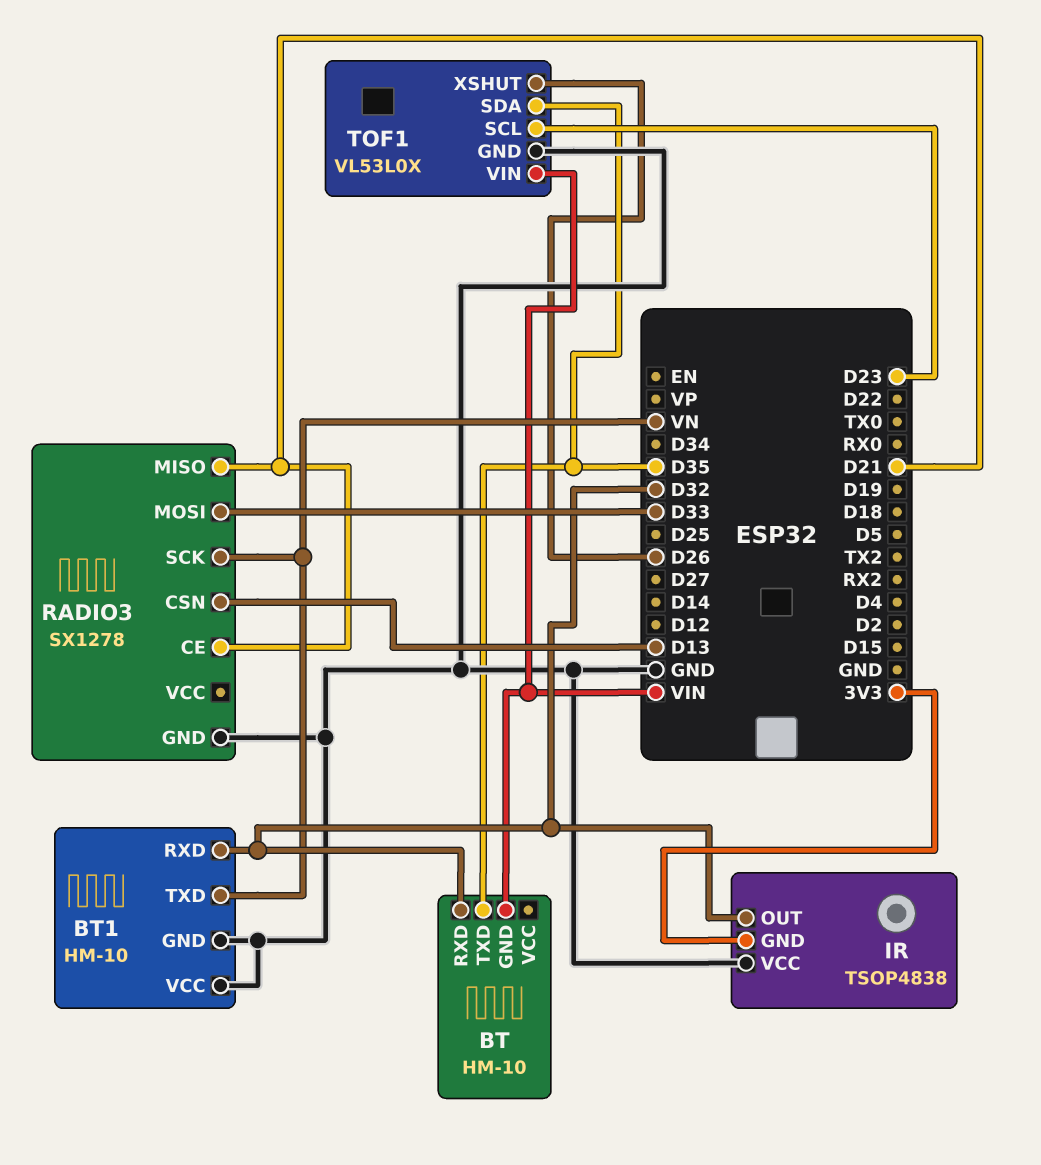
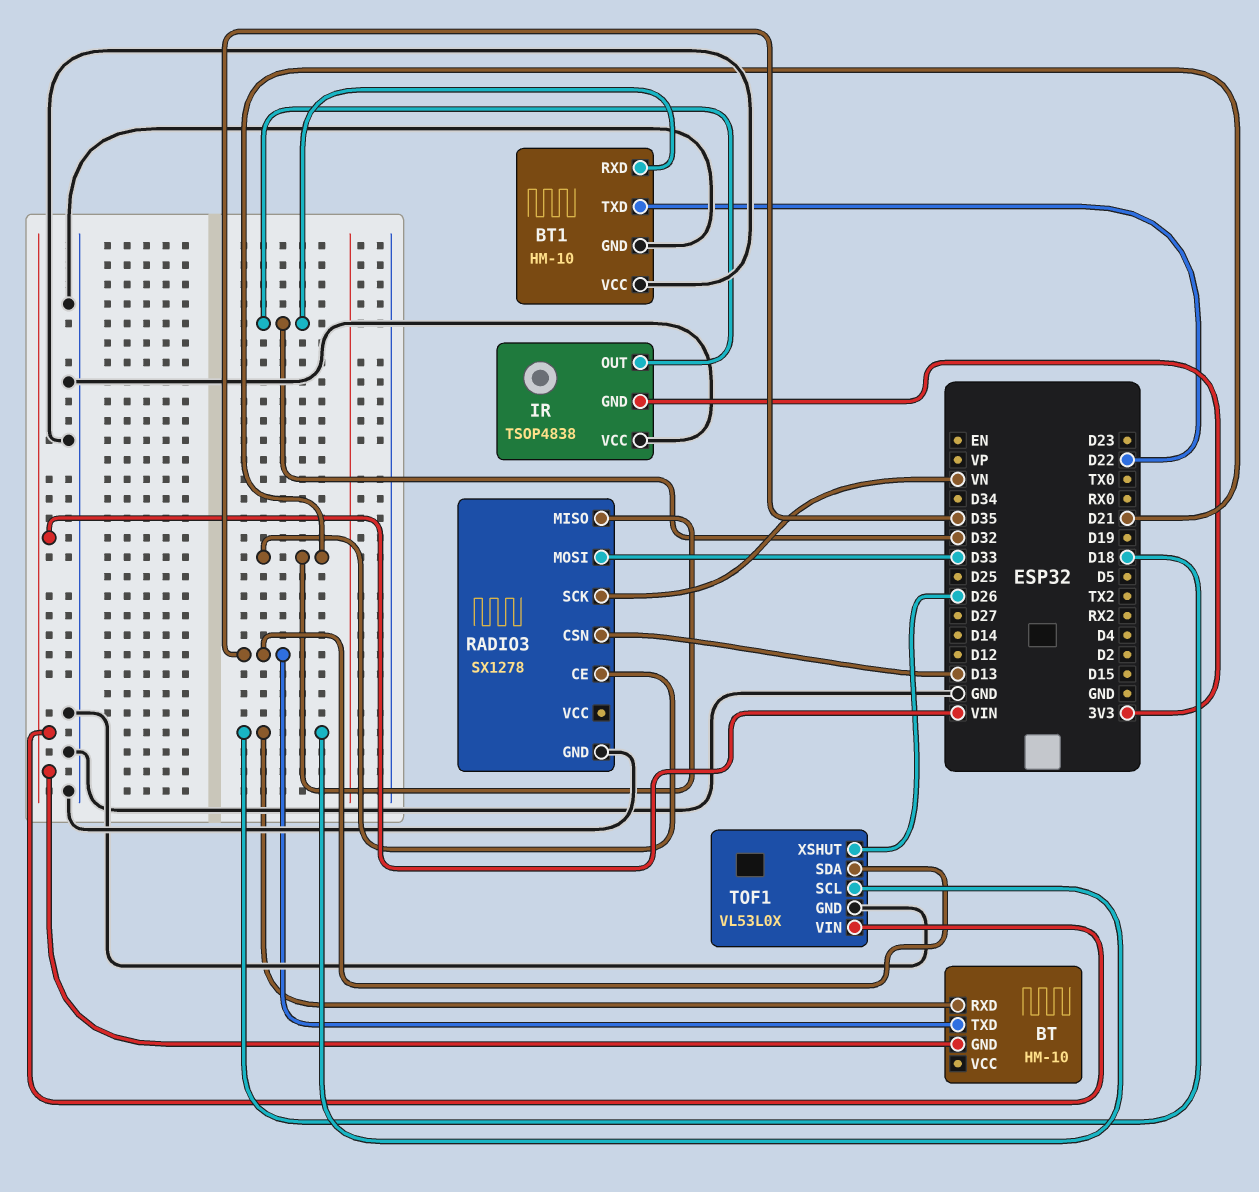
BT pin RXD: D32 -> D18
BT1 pin TXD: VN -> D22
TOF1 pin SCL: D23 -> D18

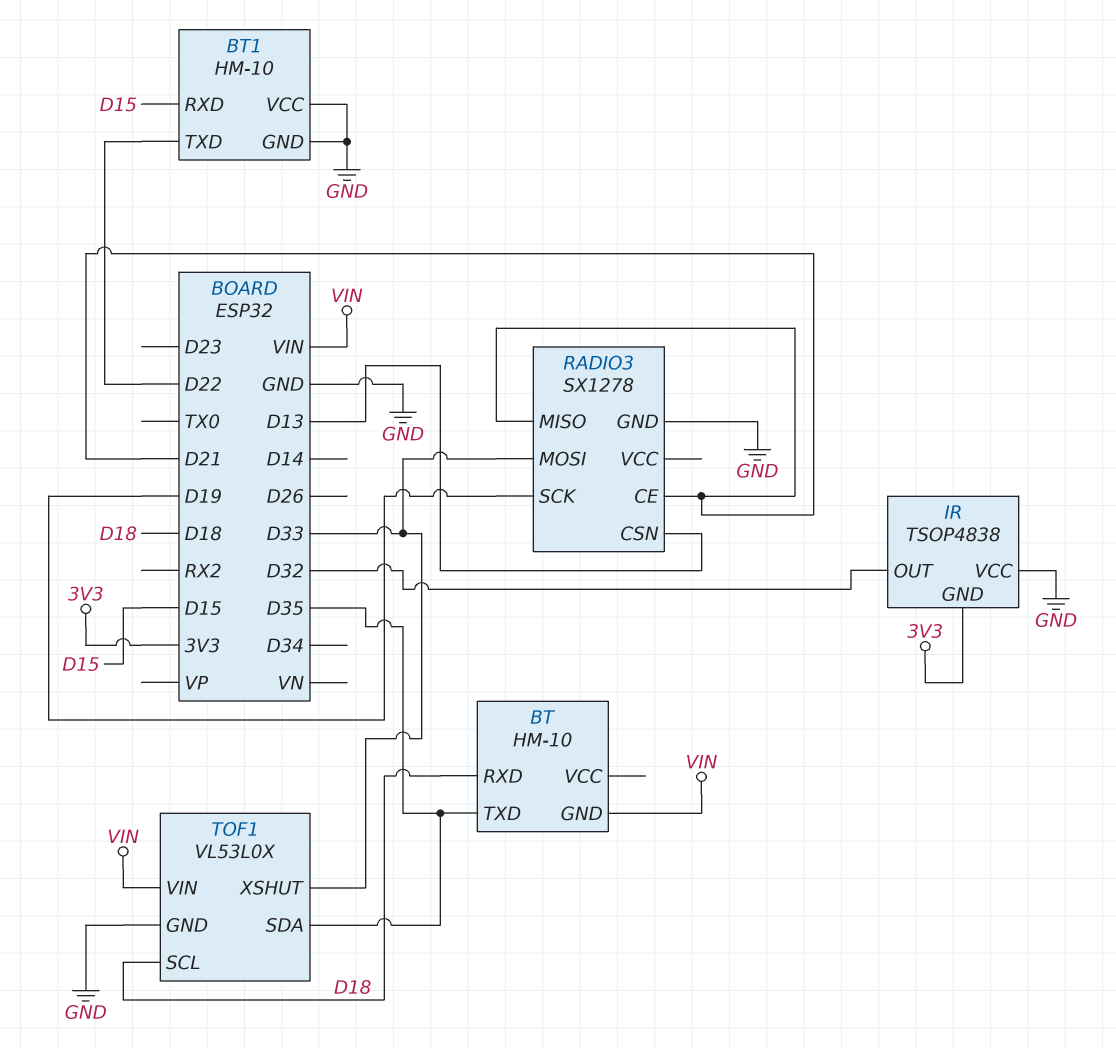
BT1 pin RXD: D32 -> D15
RADIO3 pin SCK: VN -> D19
TOF1 pin XSHUT: D26 -> D33

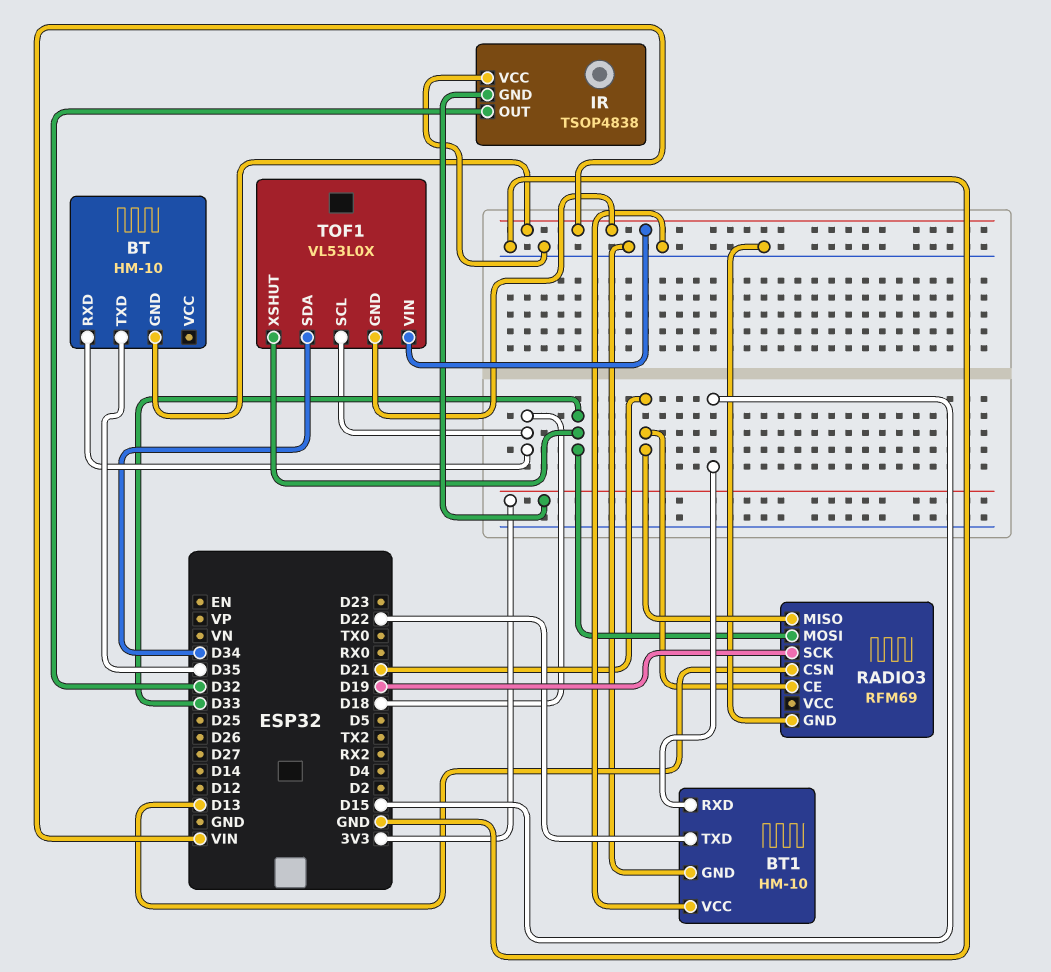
RADIO3: SX1278 -> RFM69
TOF1 pin GND: GND -> VIN
TOF1 pin SDA: D35 -> D34

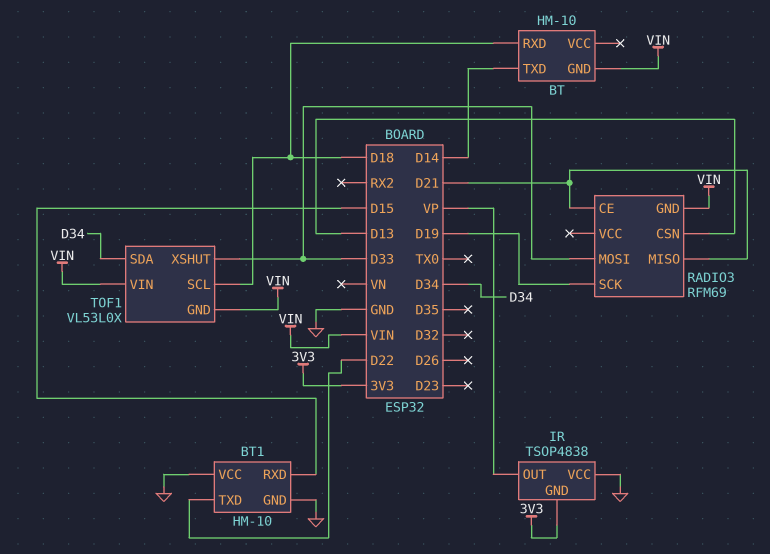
BT pin TXD: D35 -> D14
IR pin OUT: D32 -> VP
RADIO3 pin GND: GND -> VIN

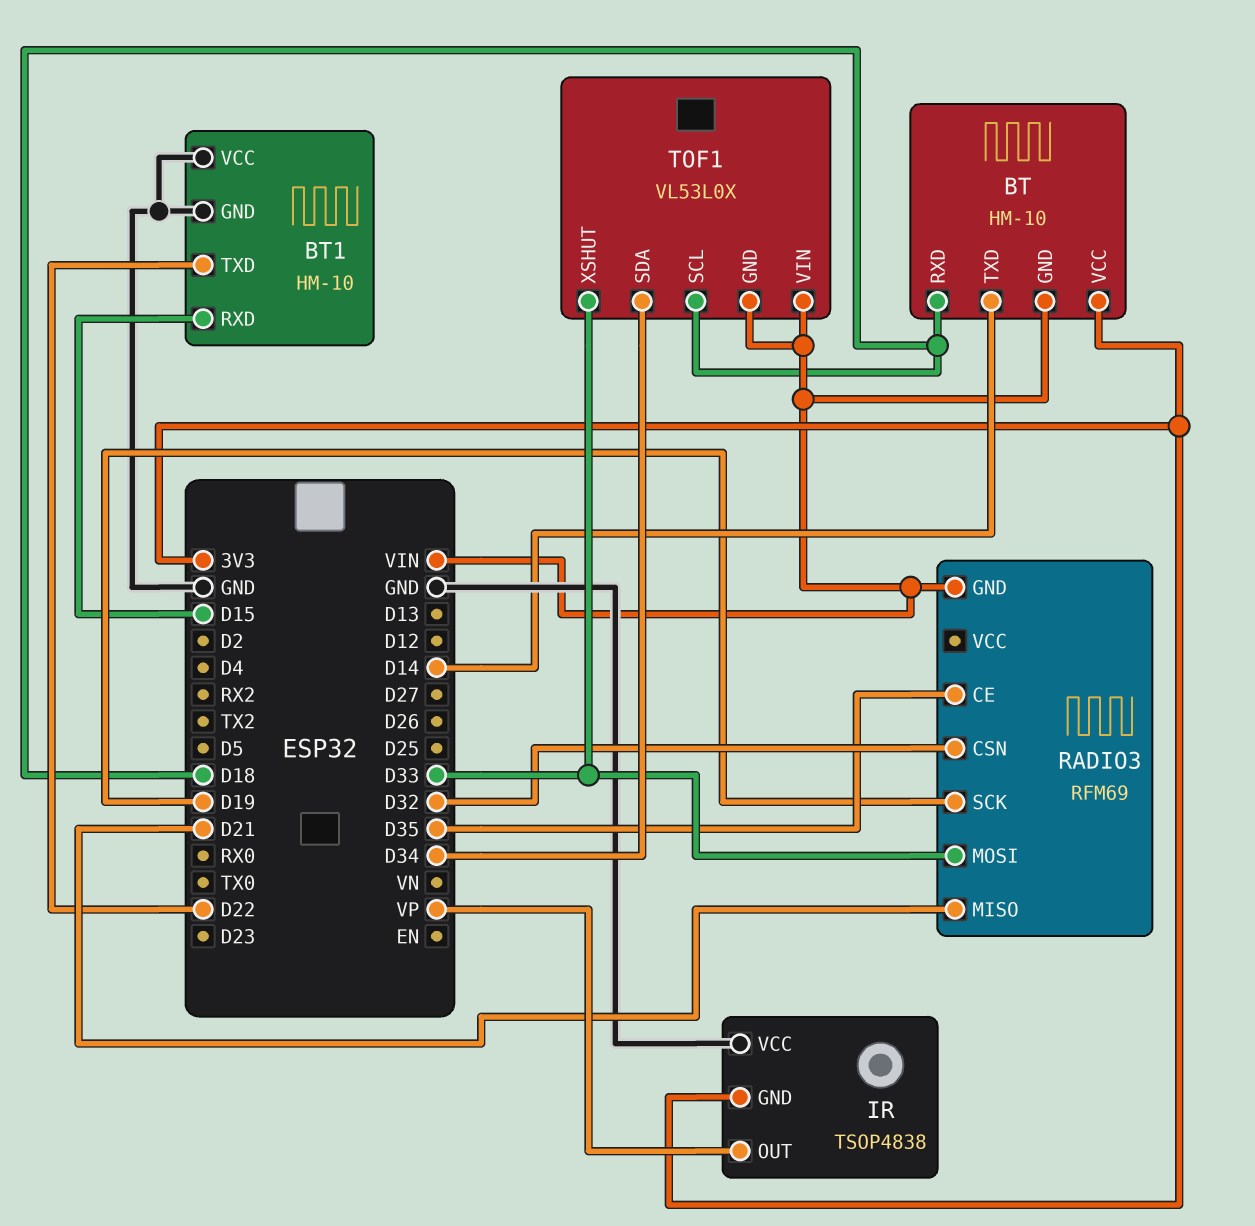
BT pin VCC: none -> 3V3
RADIO3 pin CE: D21 -> D35
RADIO3 pin CSN: D13 -> D32

